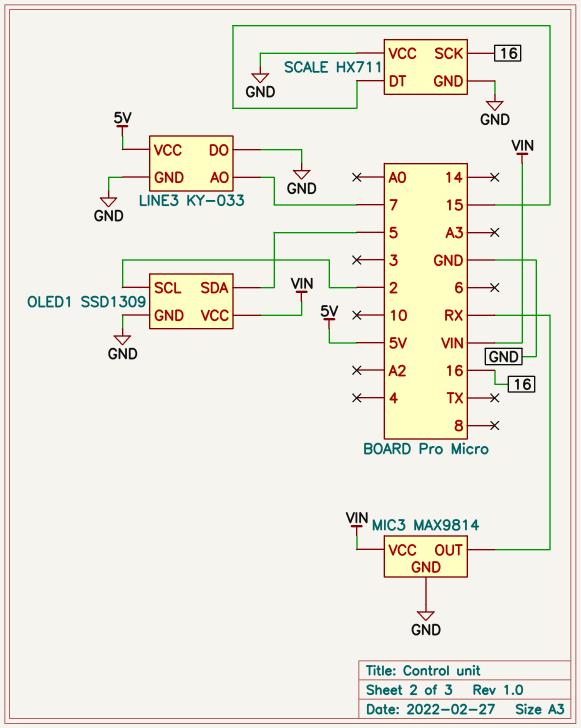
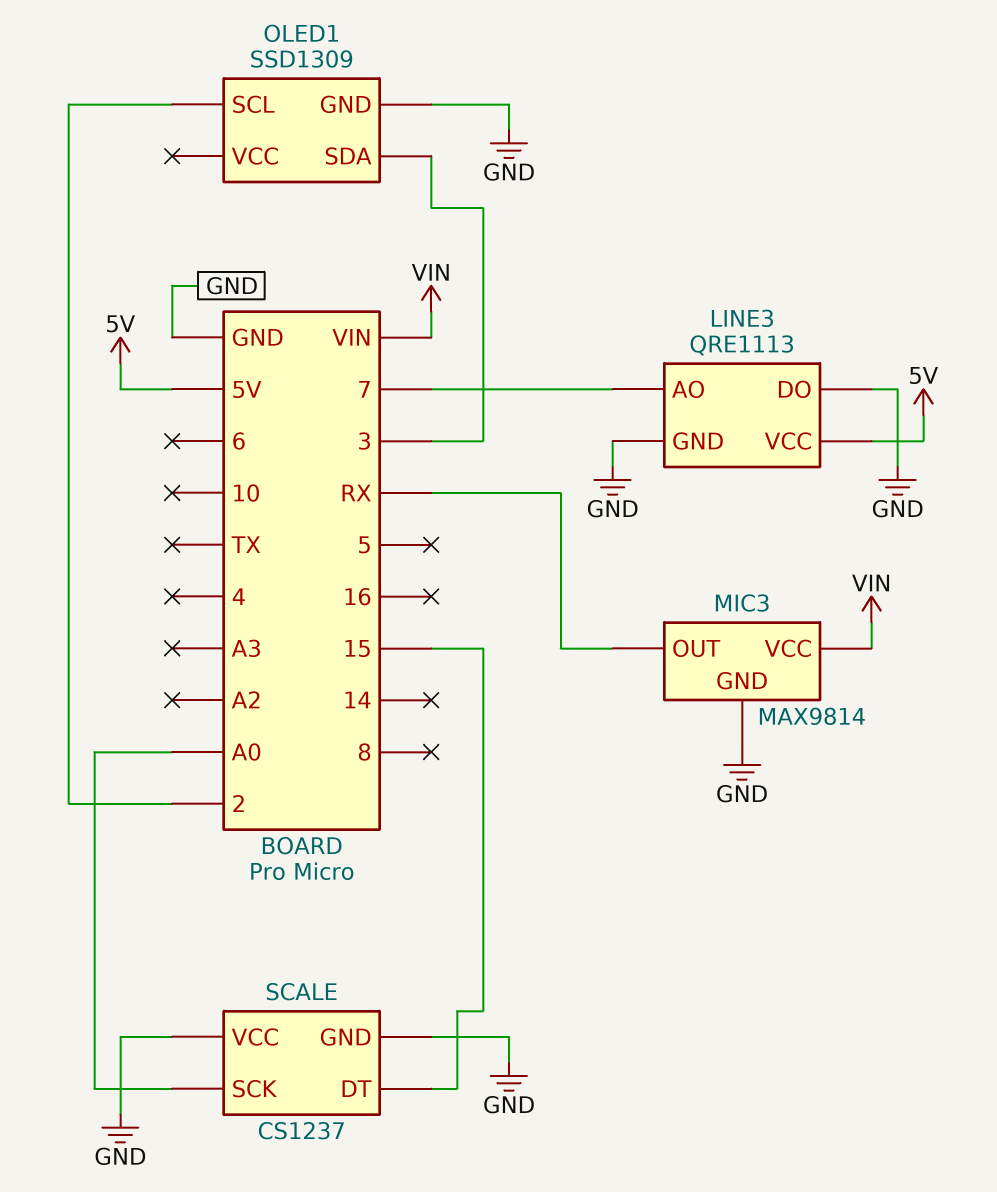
LINE3: KY-033 -> QRE1113
OLED1 pin SDA: 5 -> 3
OLED1 pin VCC: VIN -> none
SCALE: HX711 -> CS1237
SCALE pin SCK: 16 -> A0

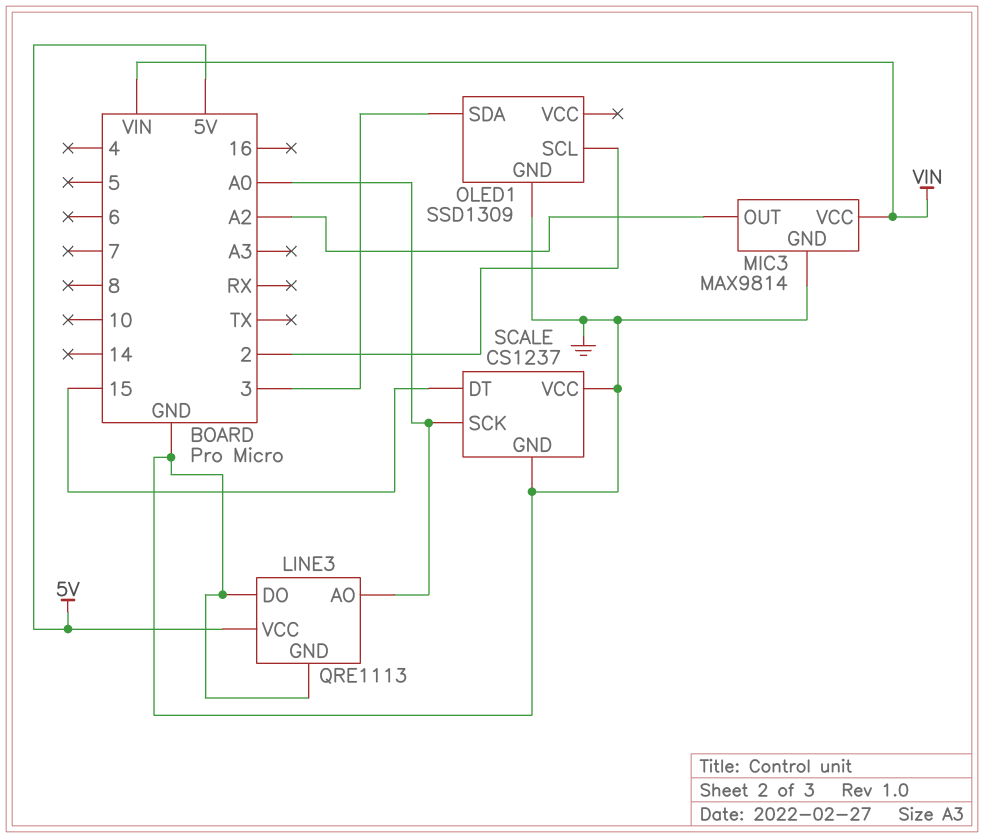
LINE3 pin AO: 7 -> A0
MIC3 pin OUT: RX -> A2

